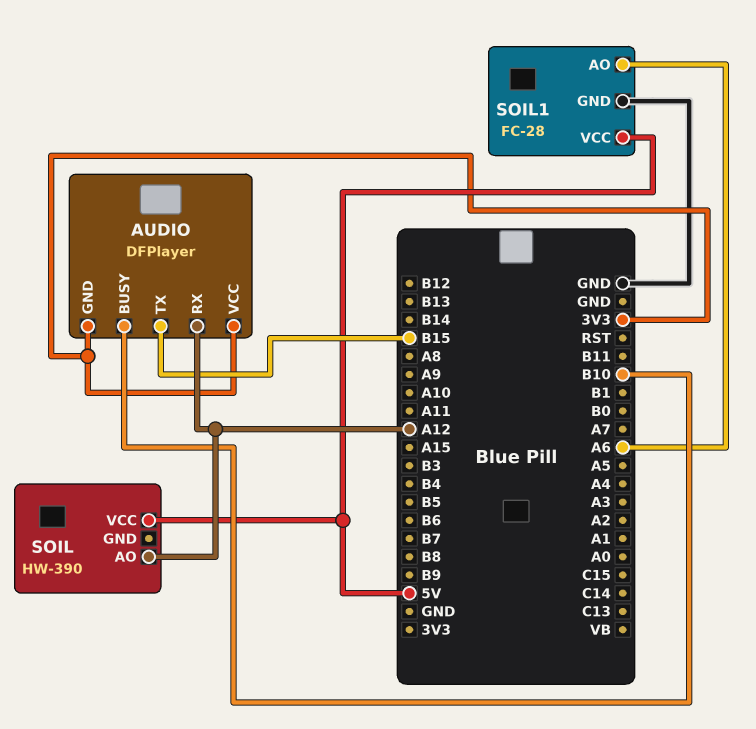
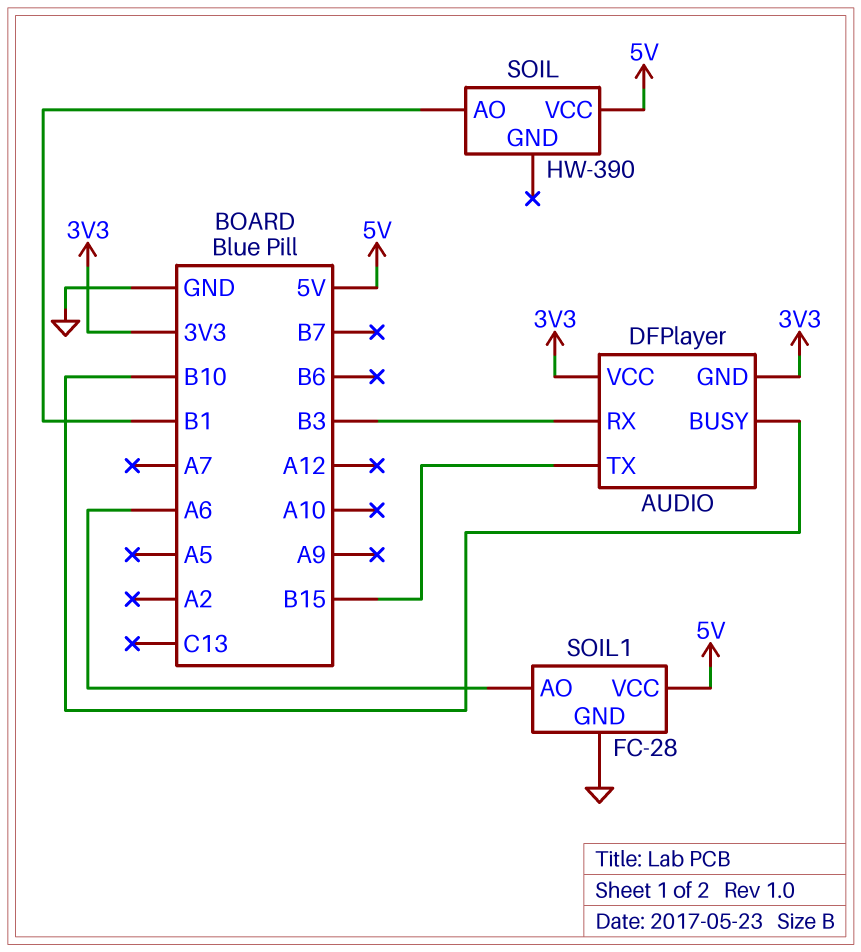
AUDIO pin RX: A12 -> B3
SOIL pin AO: A12 -> B1

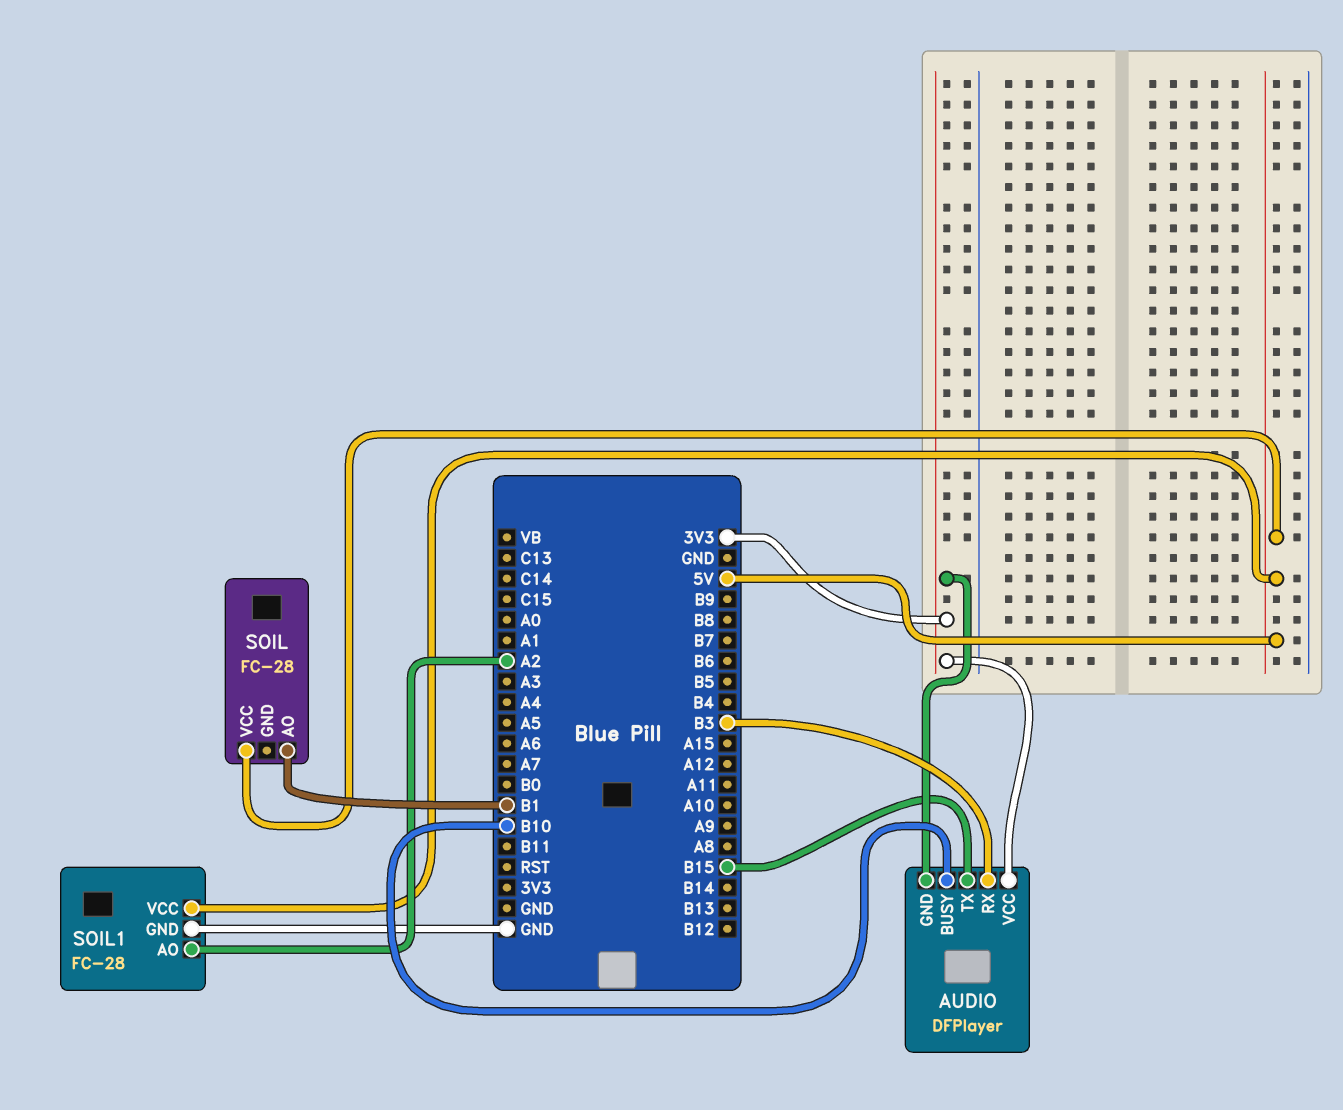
SOIL: HW-390 -> FC-28
SOIL1 pin AO: A6 -> A2

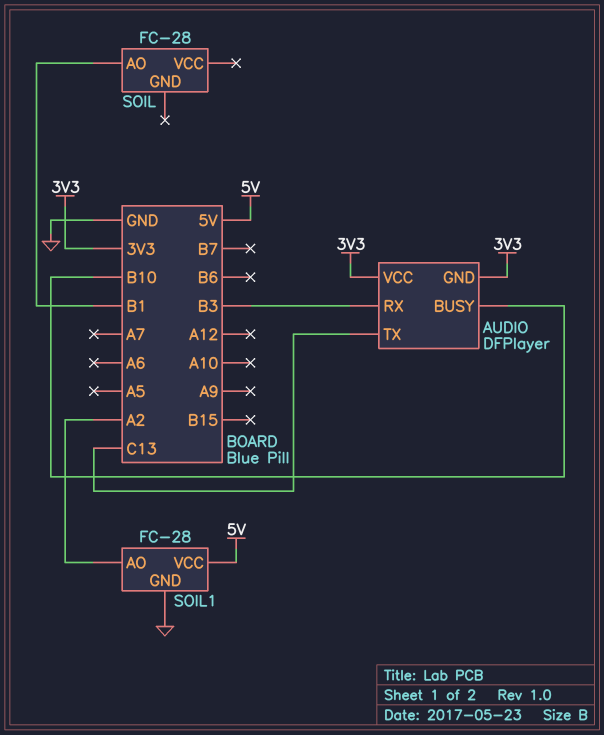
AUDIO pin TX: B15 -> C13
SOIL pin VCC: 5V -> none

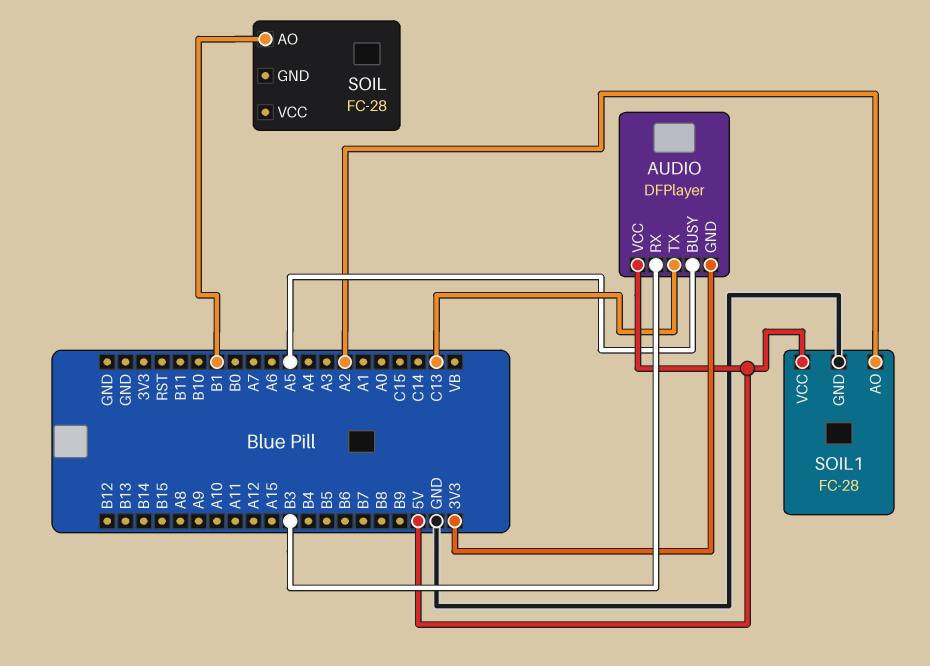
AUDIO pin BUSY: B10 -> A5
AUDIO pin VCC: 3V3 -> 5V

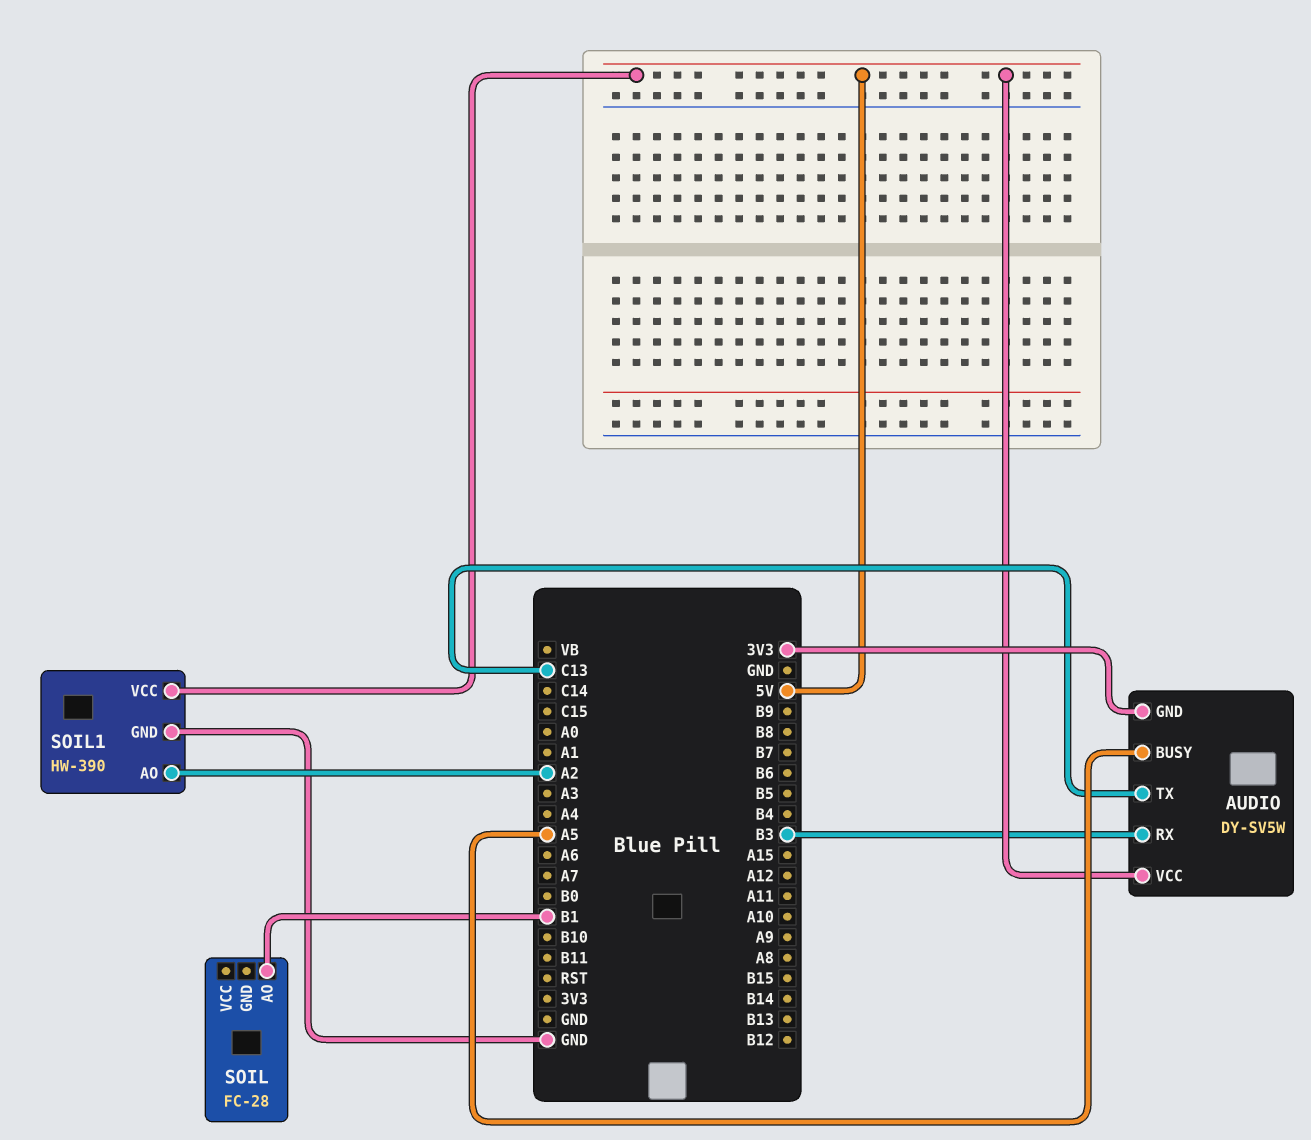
AUDIO: DFPlayer -> DY-SV5W
SOIL1: FC-28 -> HW-390

